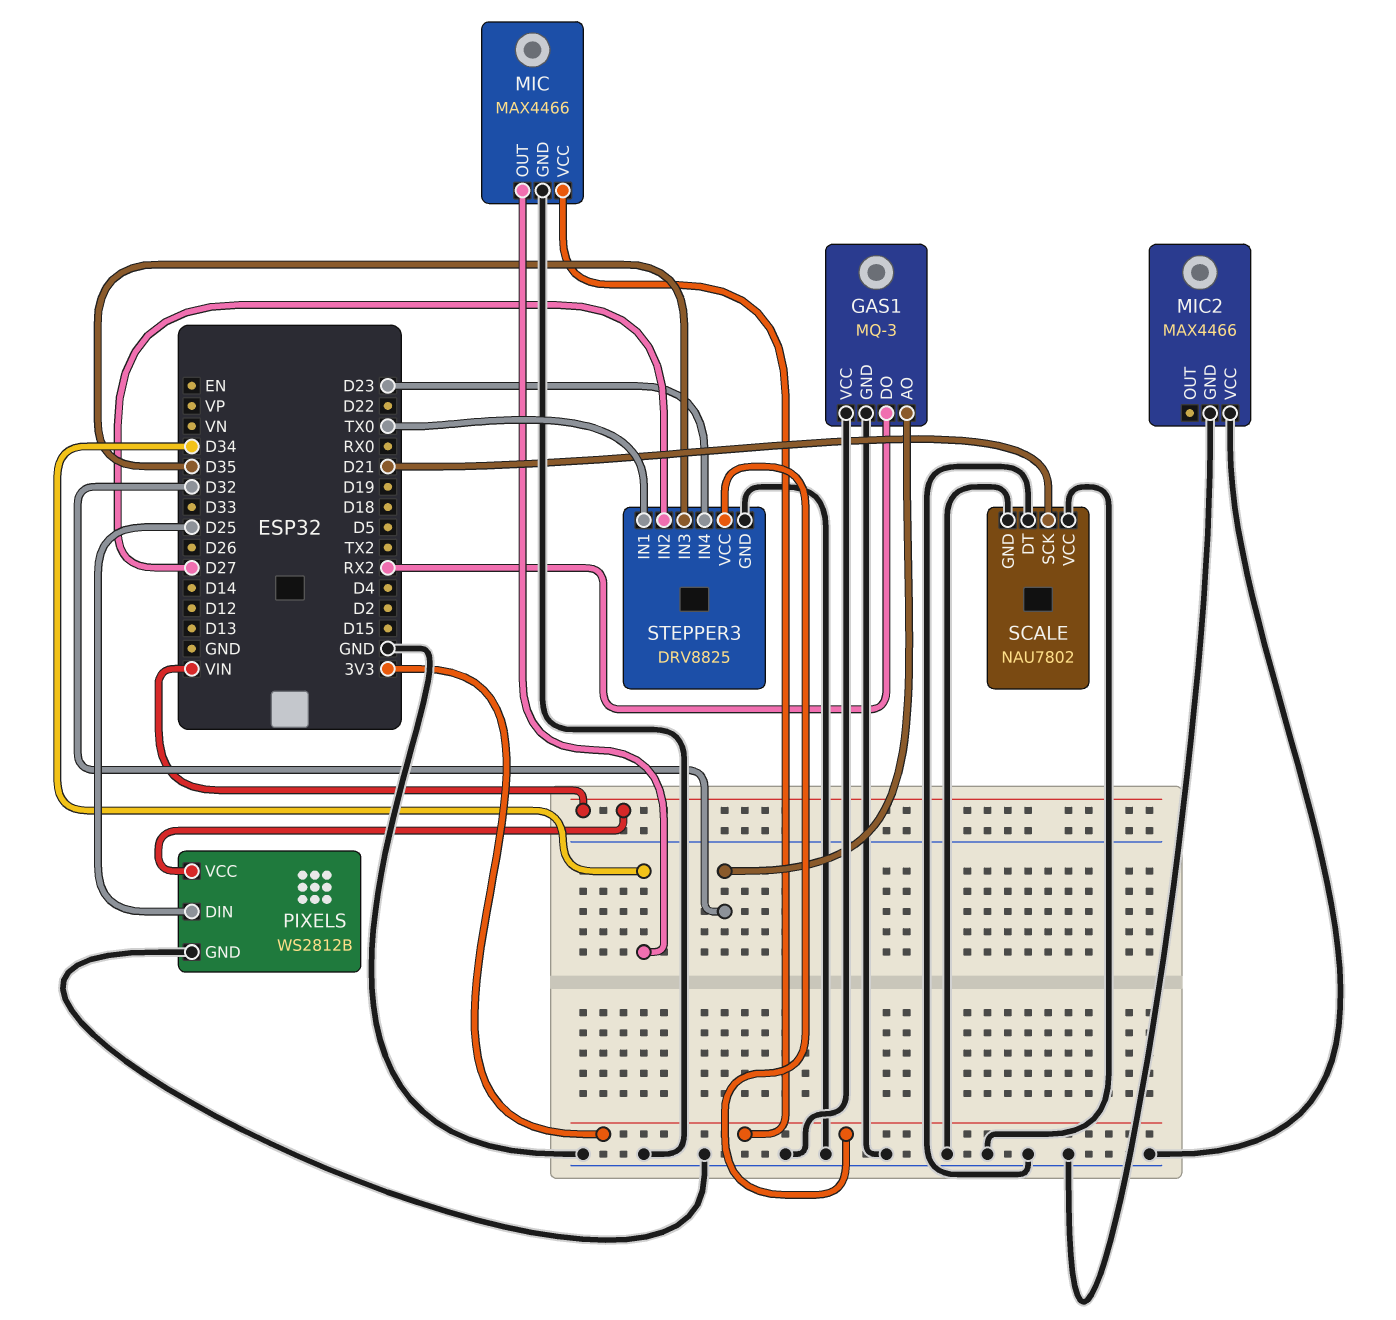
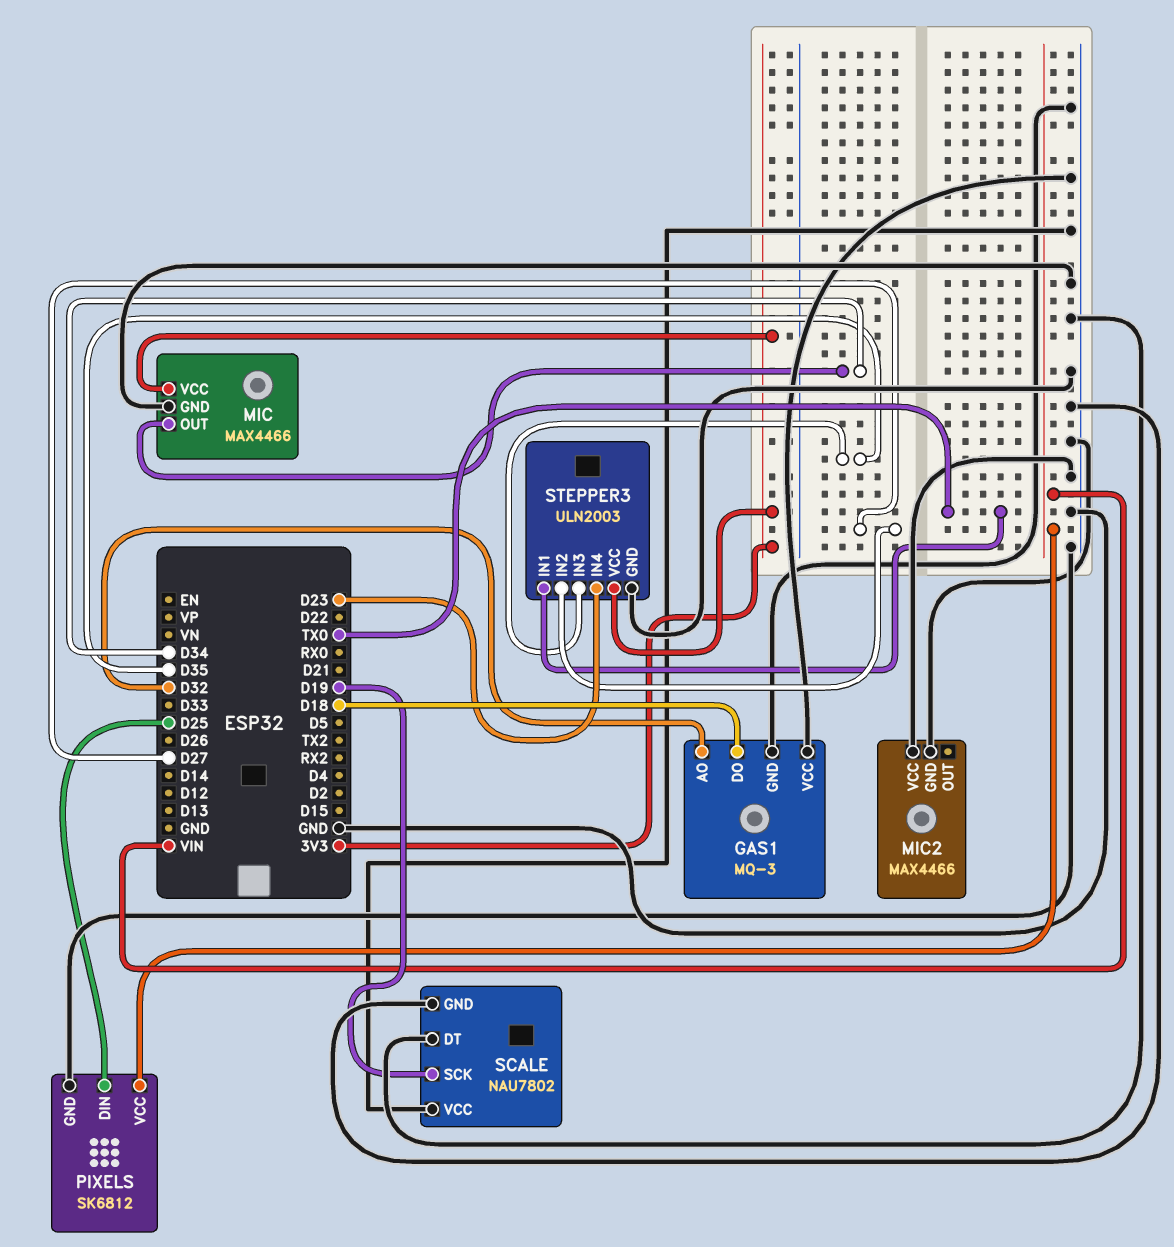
GAS1 pin DO: RX2 -> D18
PIXELS: WS2812B -> SK6812
SCALE pin SCK: D21 -> D19
STEPPER3: DRV8825 -> ULN2003

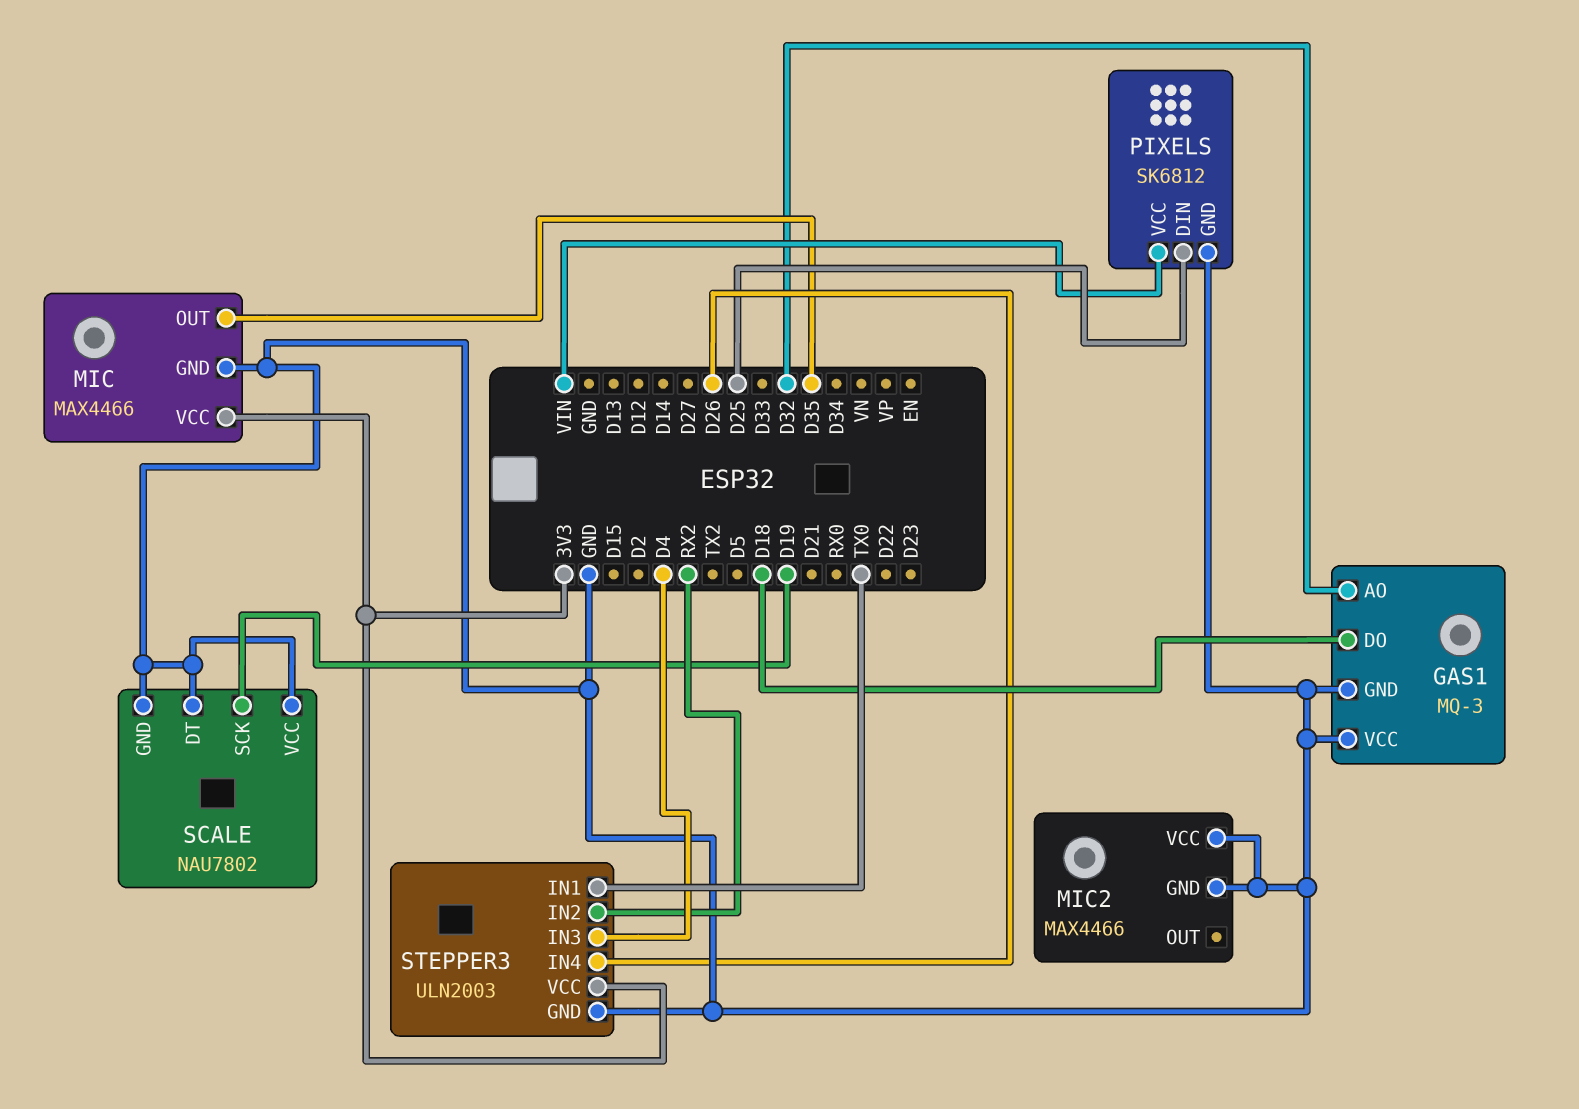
MIC pin OUT: D34 -> D35
STEPPER3 pin IN2: D27 -> RX2
STEPPER3 pin IN3: D35 -> D4
STEPPER3 pin IN4: D23 -> D26

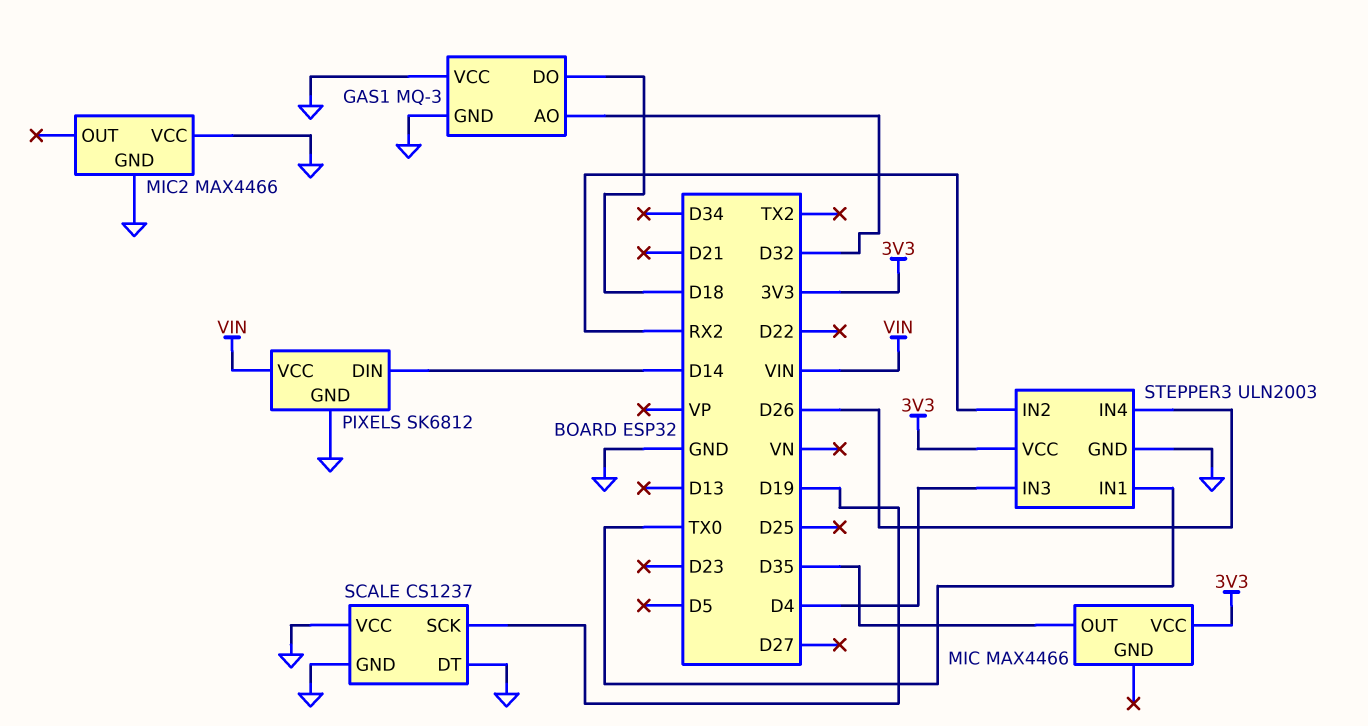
MIC pin GND: GND -> none
PIXELS pin DIN: D25 -> D14
SCALE: NAU7802 -> CS1237

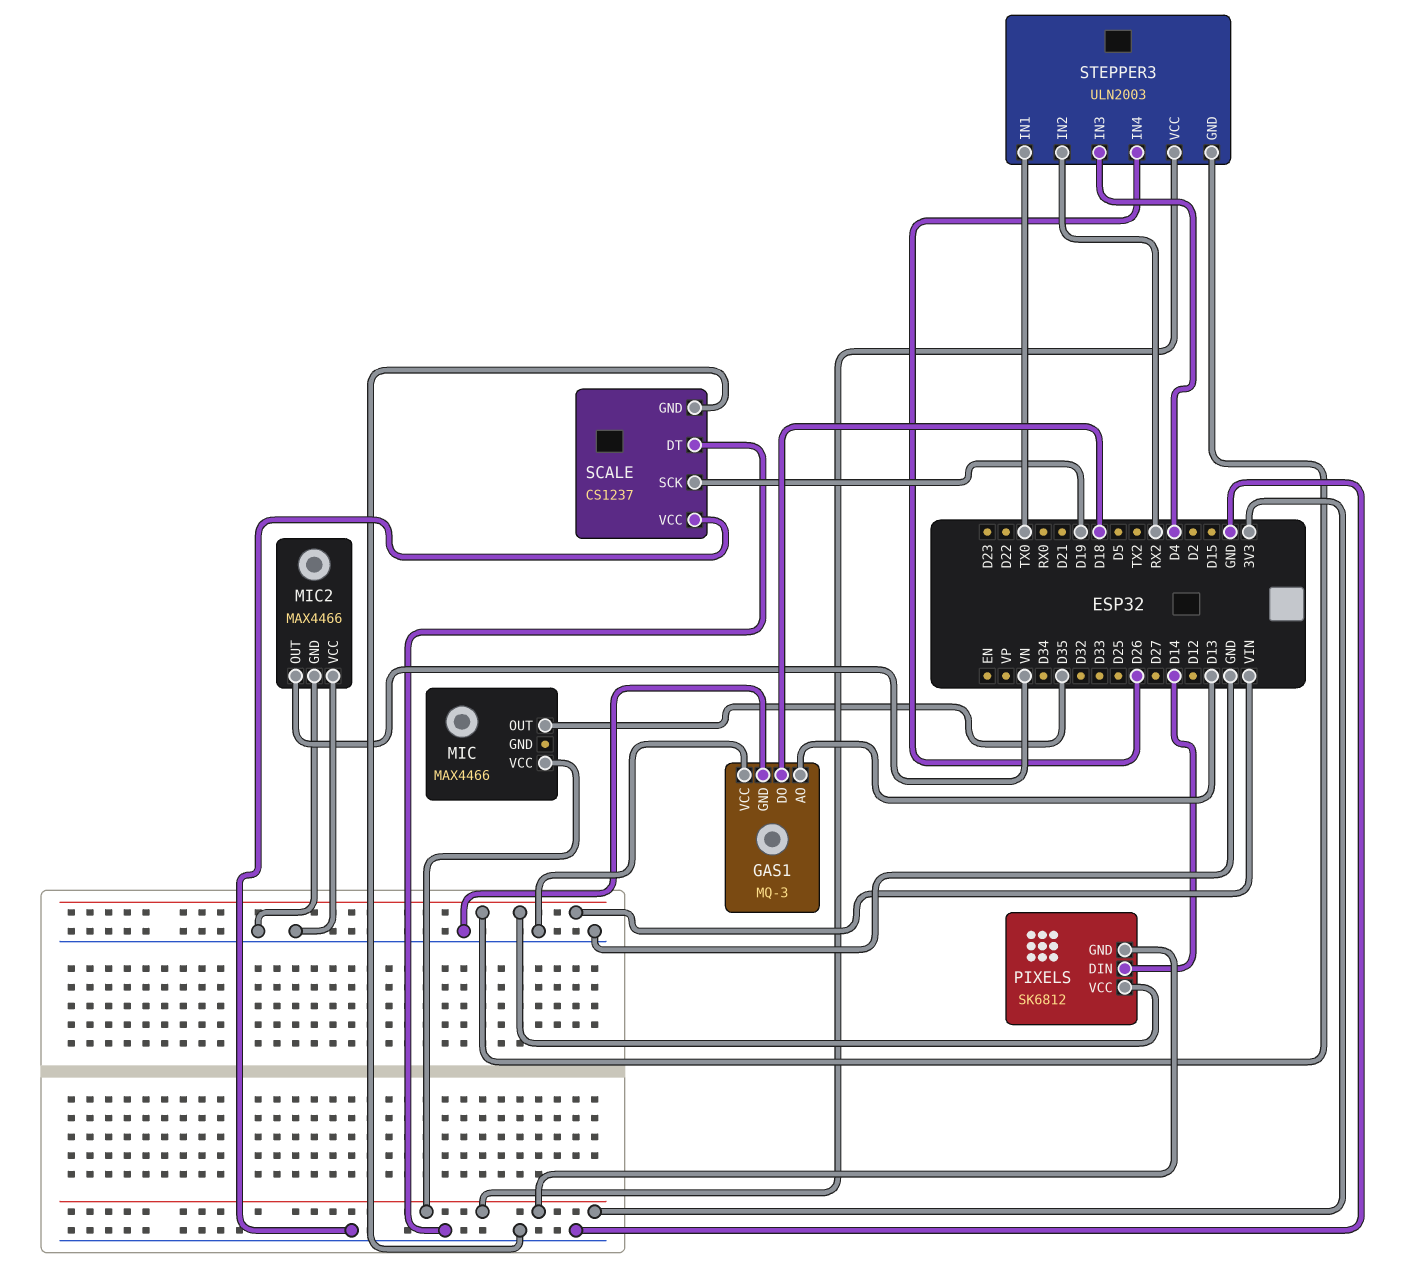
GAS1 pin AO: D32 -> D13
MIC2 pin OUT: none -> VN
PIXELS pin GND: GND -> 3V3
STEPPER3 pin GND: GND -> VIN

